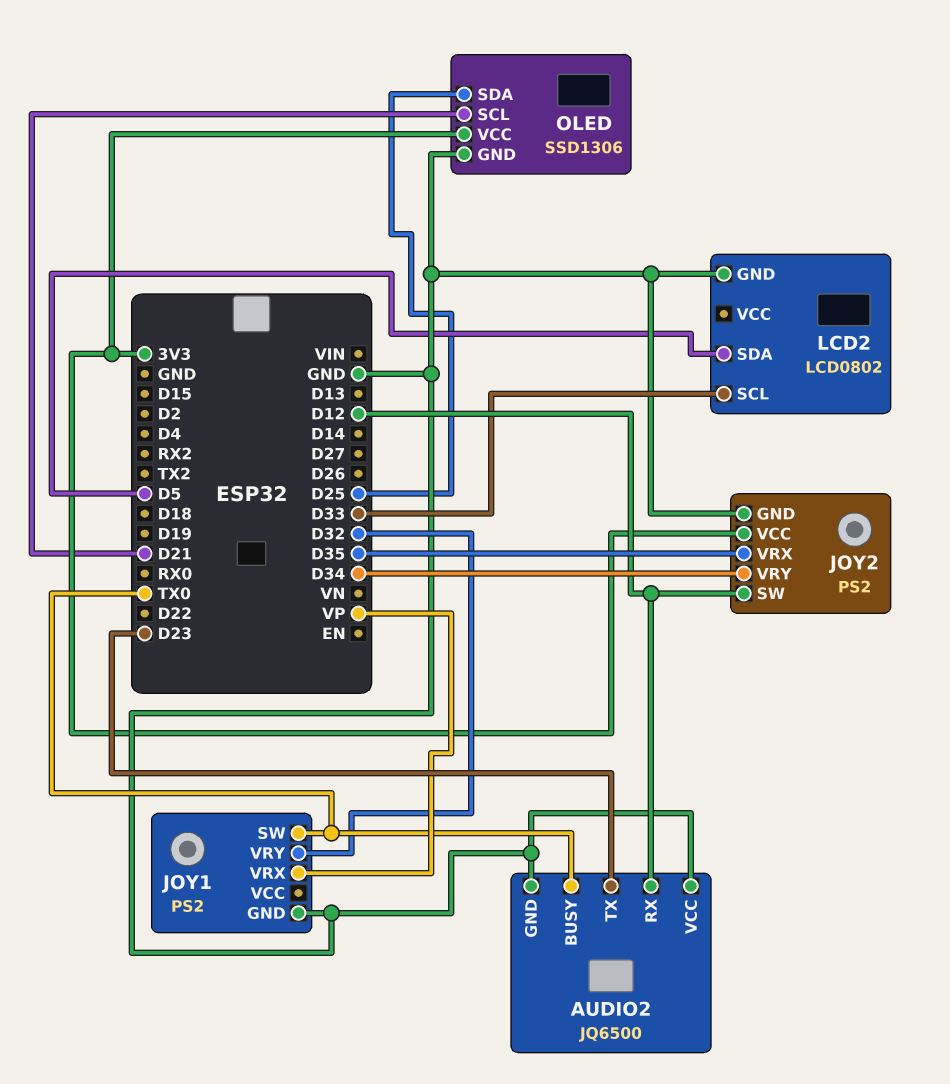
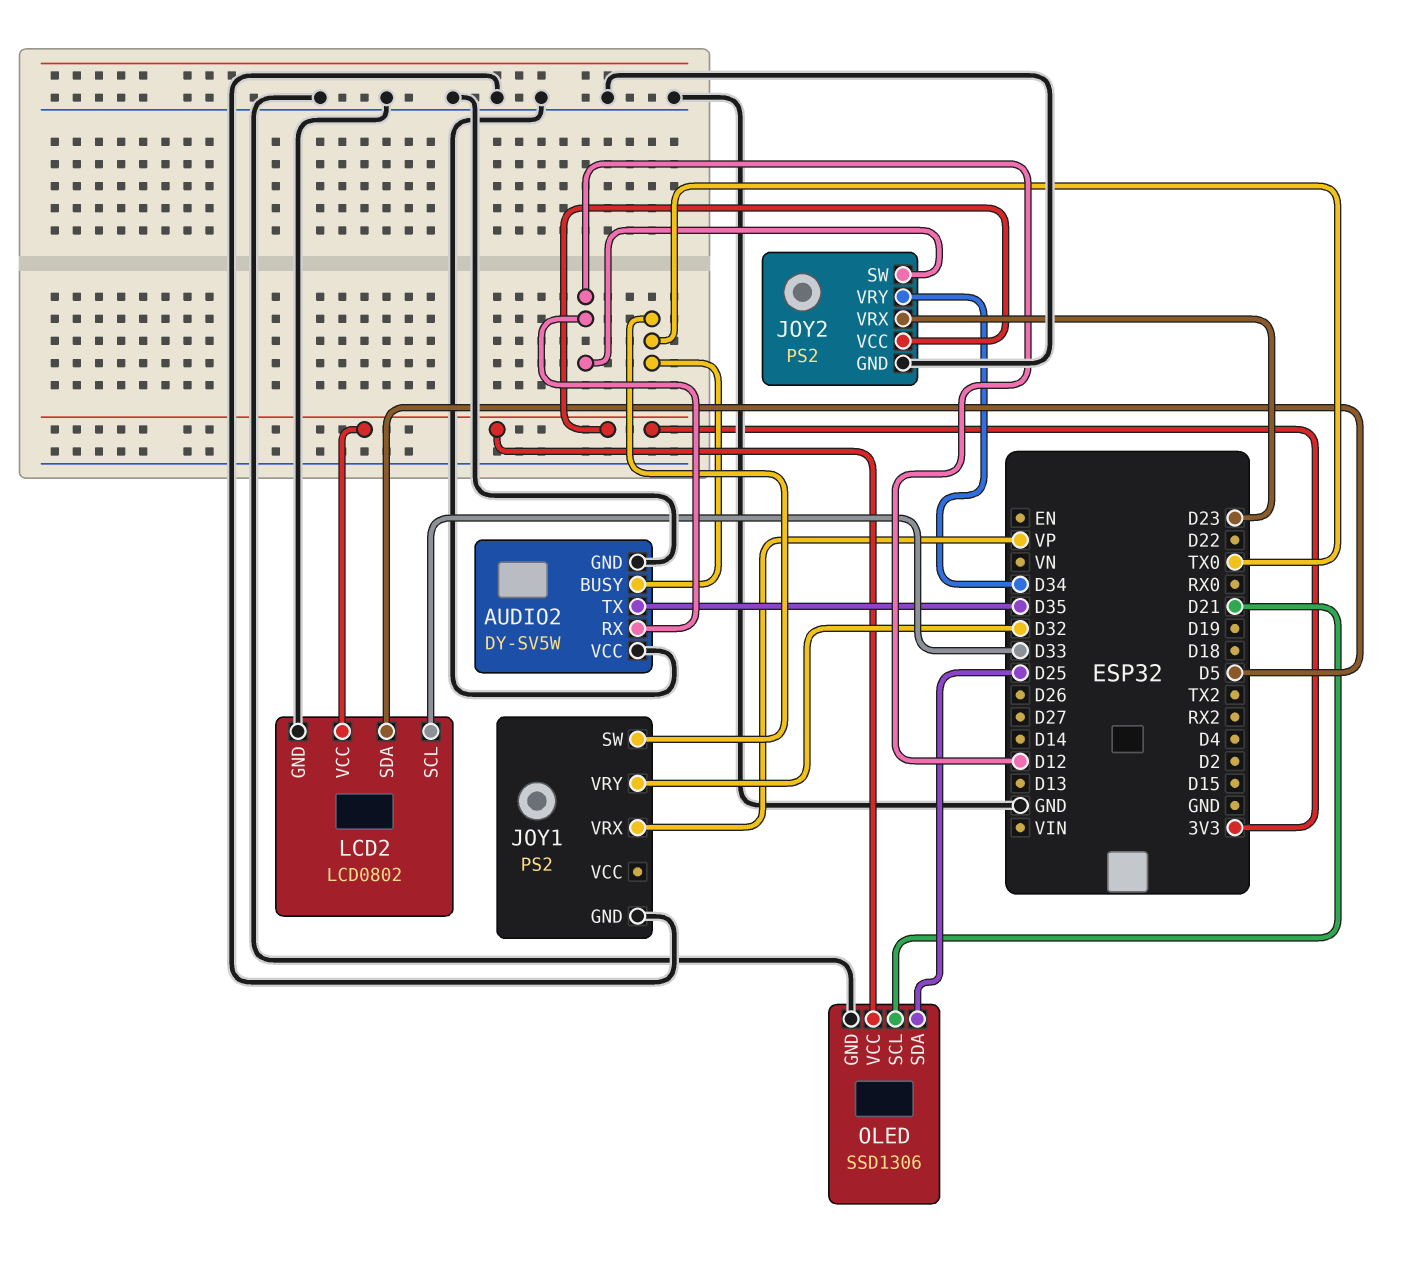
AUDIO2: JQ6500 -> DY-SV5W
AUDIO2 pin TX: D23 -> D35
JOY2 pin VRX: D35 -> D23
LCD2 pin VCC: none -> 3V3

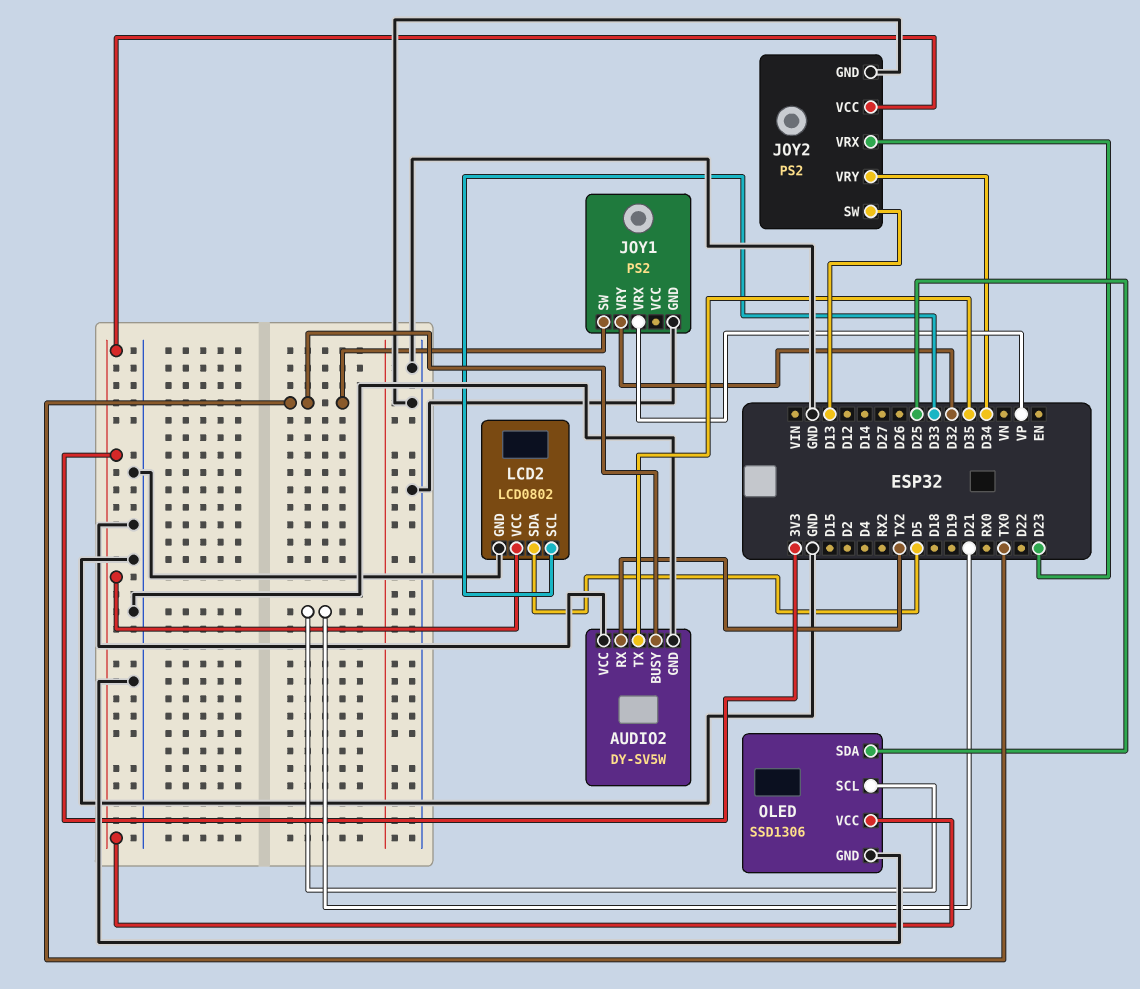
AUDIO2 pin RX: D12 -> TX2
JOY2 pin SW: D12 -> D13

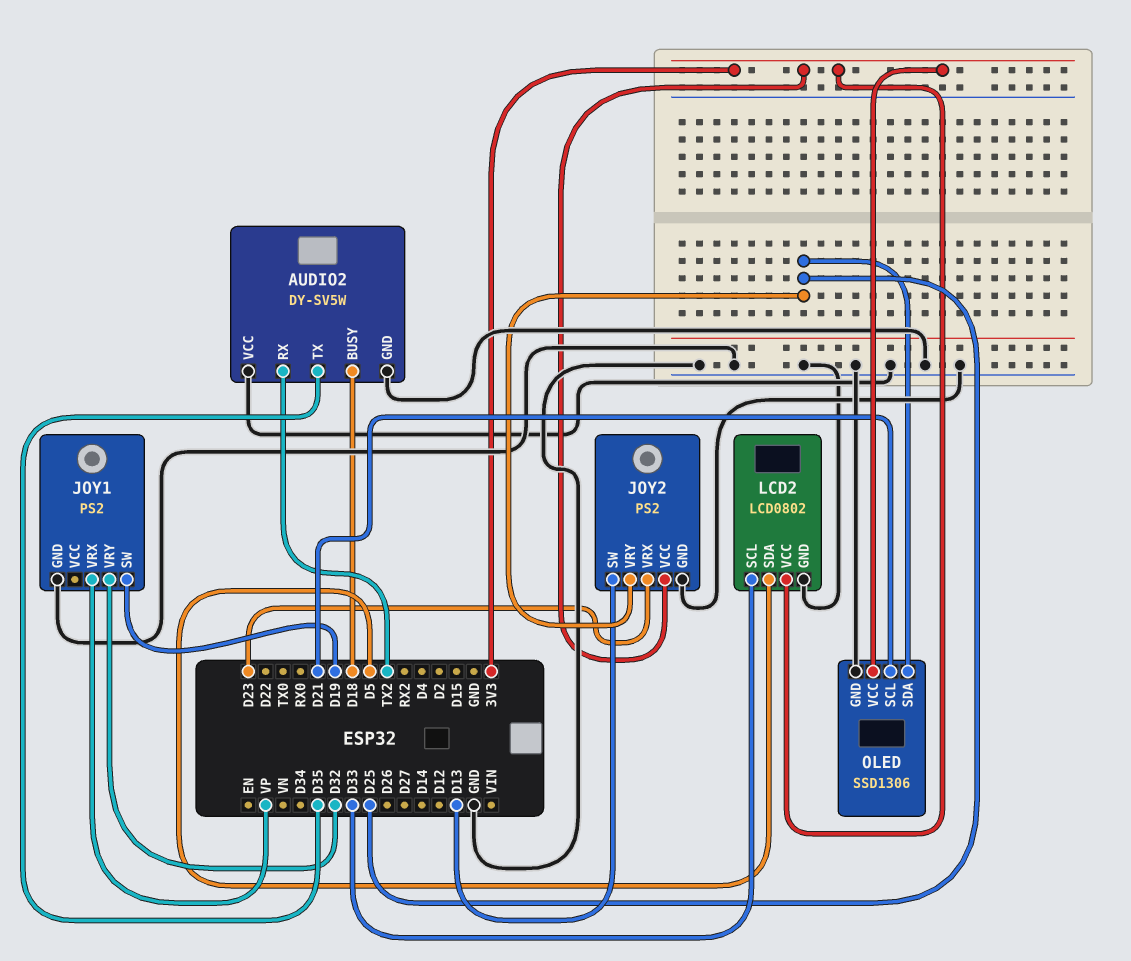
AUDIO2 pin BUSY: TX0 -> D18
JOY1 pin SW: TX0 -> D19
JOY2 pin VRY: D34 -> D25

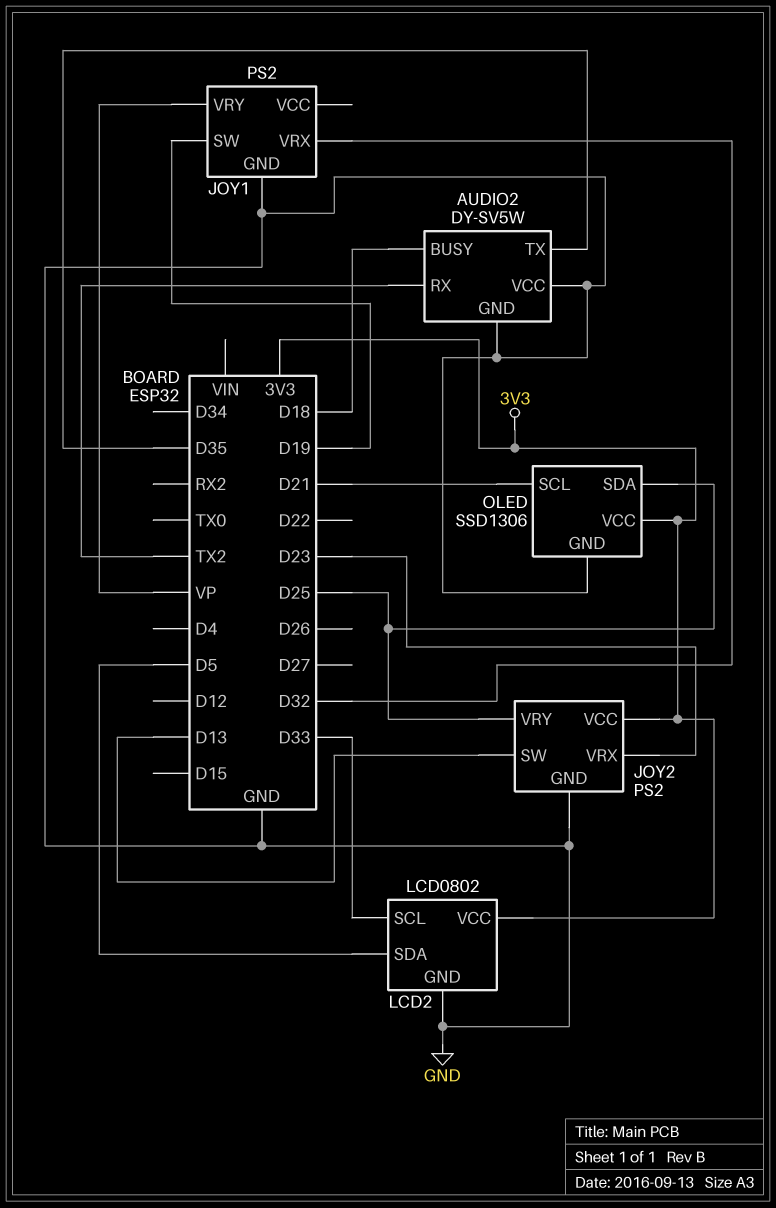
JOY1 pin VRX: VP -> D32
JOY1 pin VRY: D32 -> VP

